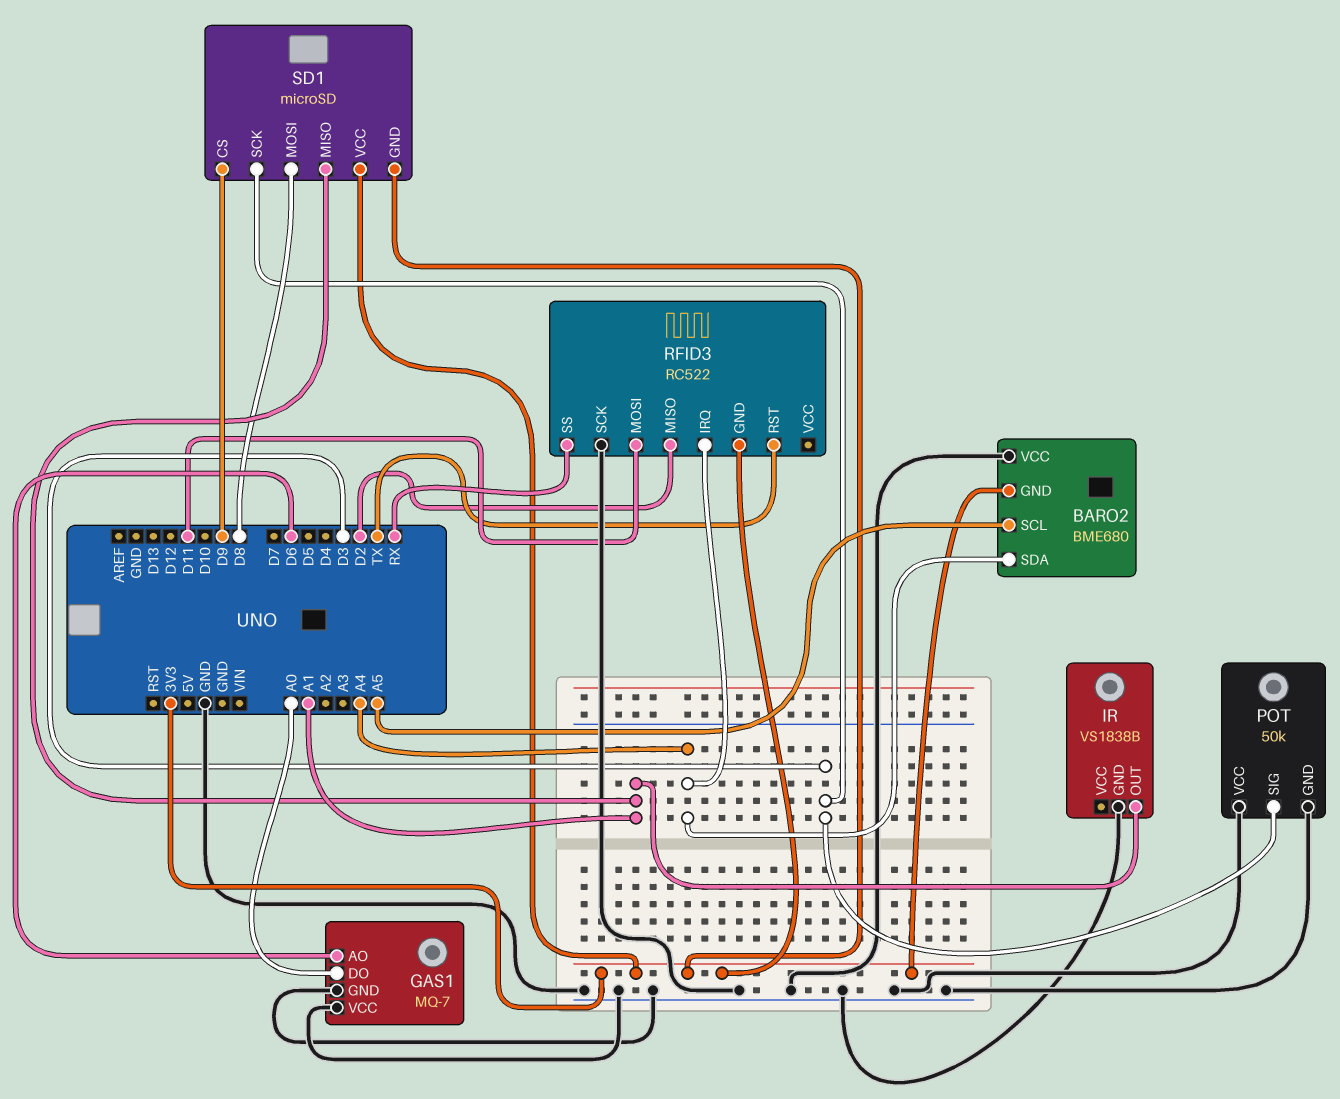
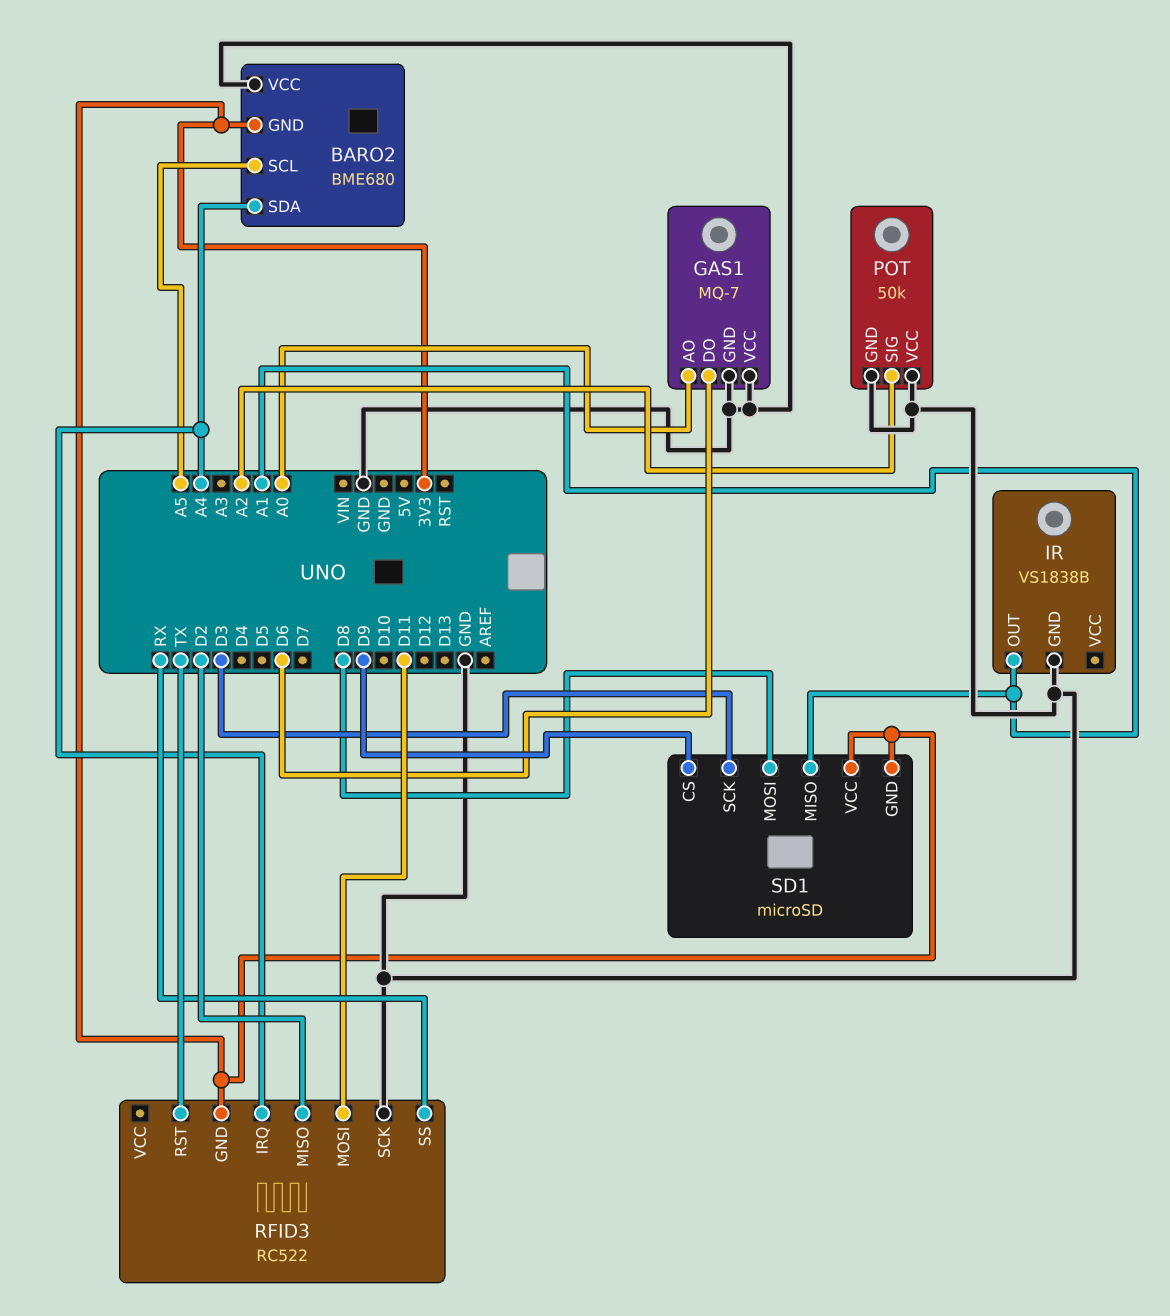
GAS1 pin AO: D6 -> A0
GAS1 pin DO: A0 -> D6
POT pin SIG: D3 -> A2

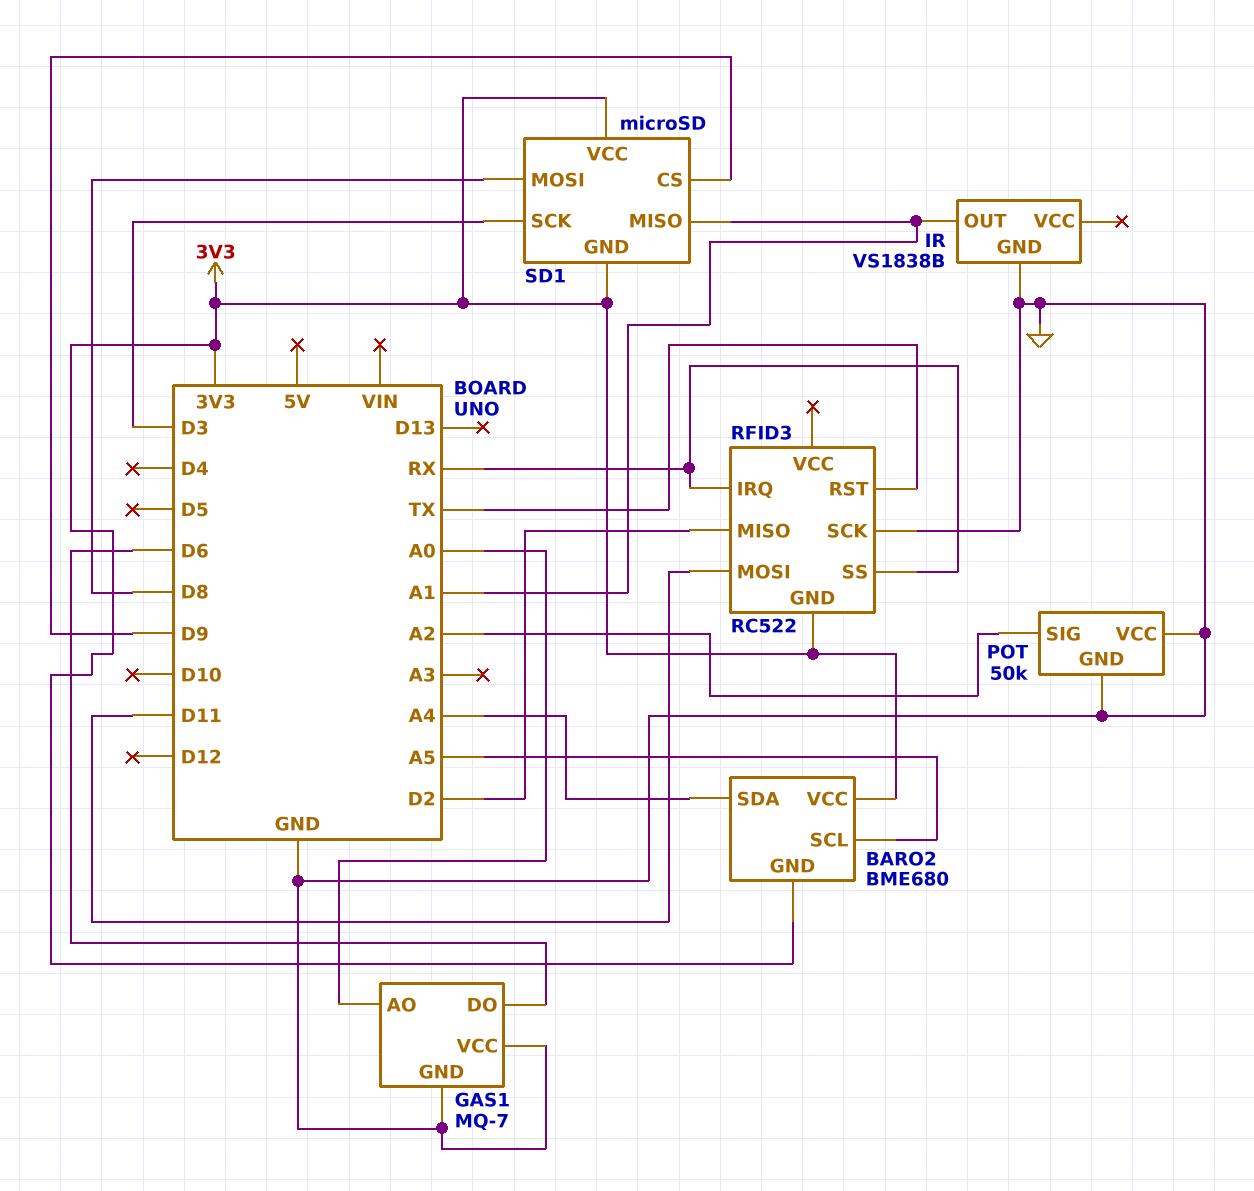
BARO2 pin VCC: GND -> 3V3
RFID3 pin IRQ: A4 -> RX

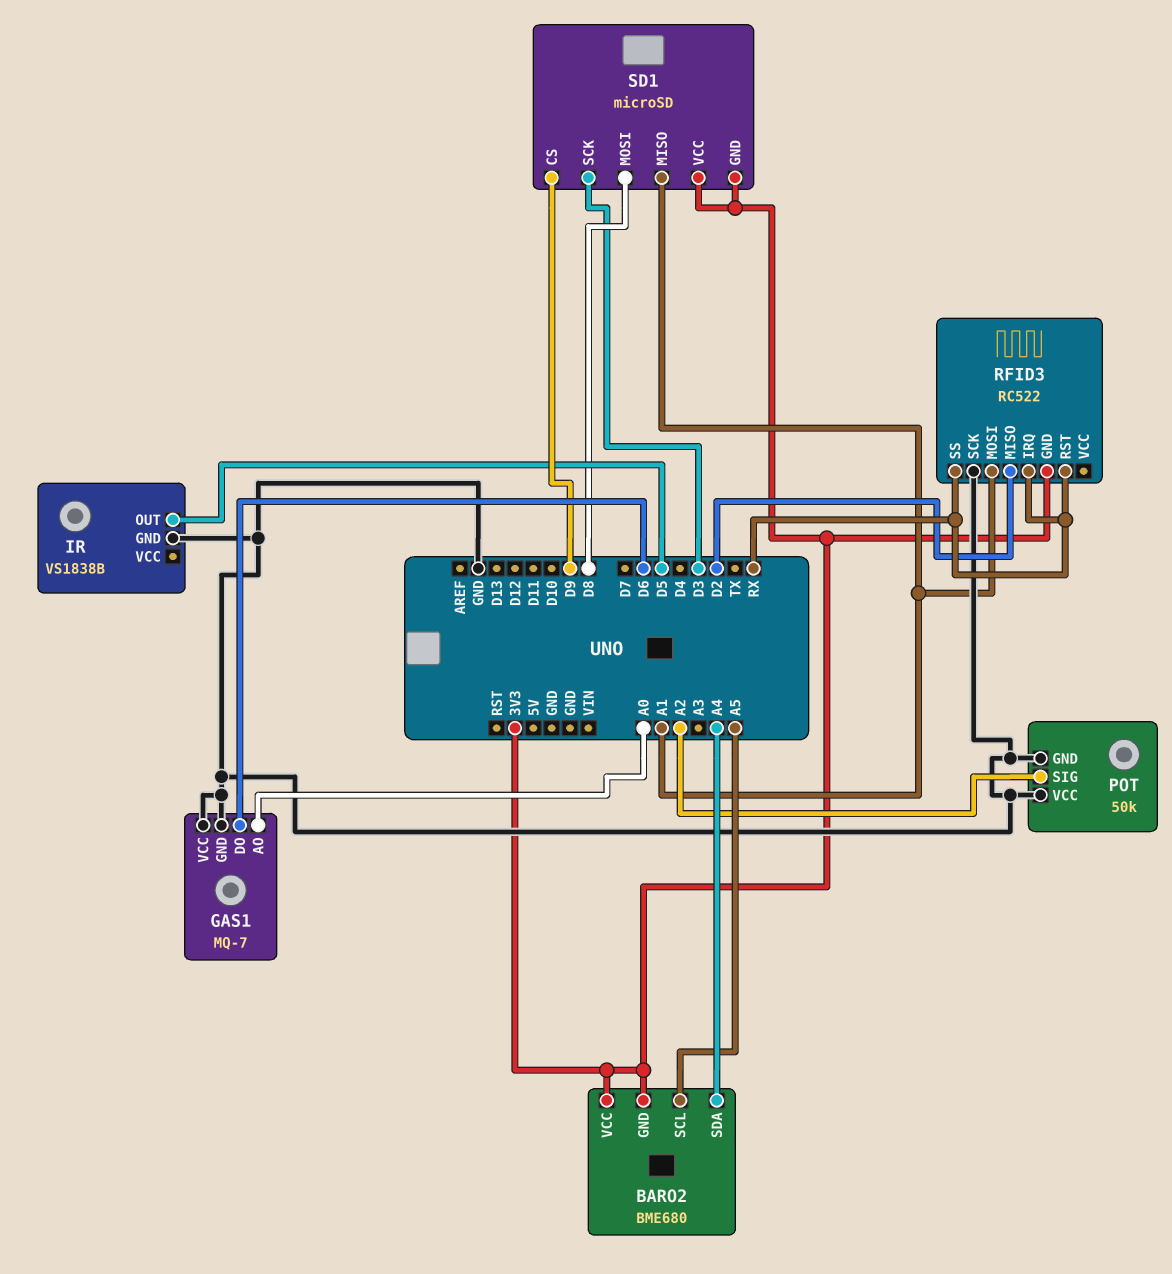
IR pin OUT: A1 -> D5
RFID3 pin MOSI: D11 -> A1
RFID3 pin RST: TX -> RX

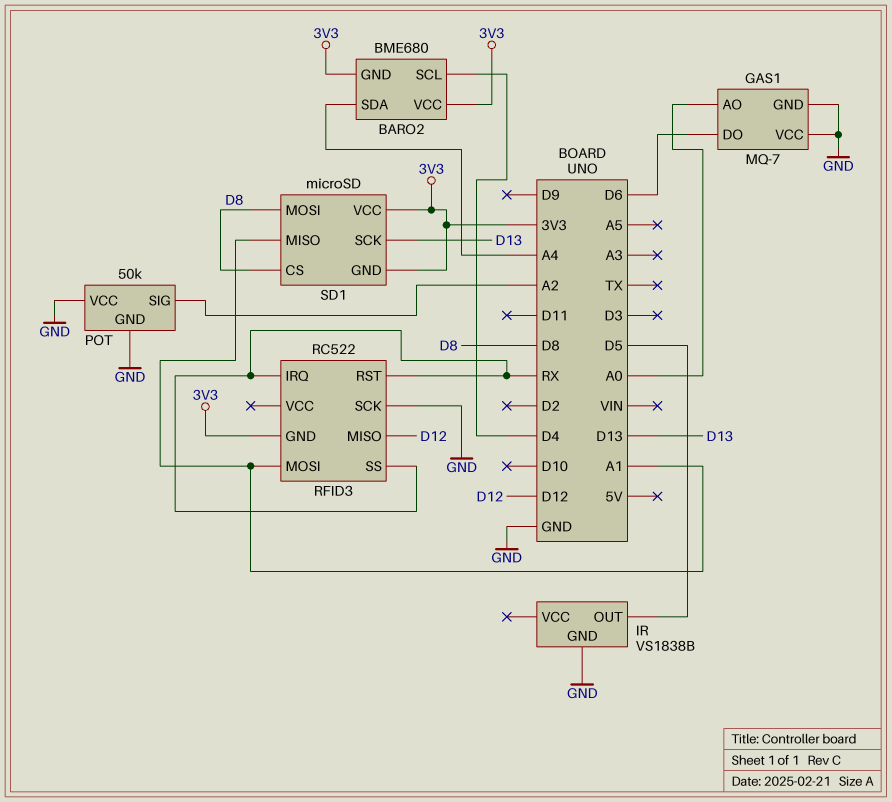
BARO2 pin SCL: A5 -> D4
RFID3 pin MISO: D2 -> D12
SD1 pin CS: D9 -> D8
SD1 pin SCK: D3 -> D13

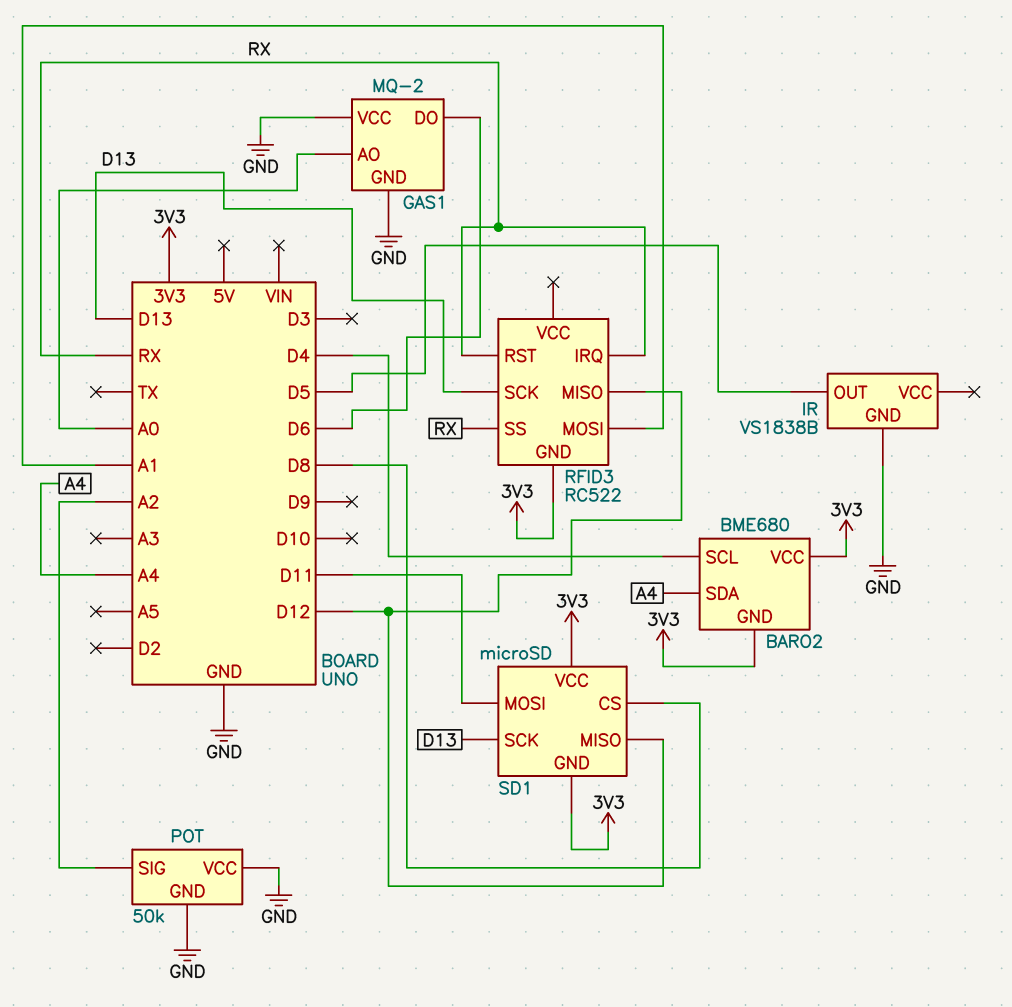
GAS1: MQ-7 -> MQ-2
RFID3 pin SCK: GND -> D13
SD1 pin MISO: A1 -> D12
SD1 pin MOSI: D8 -> D11

